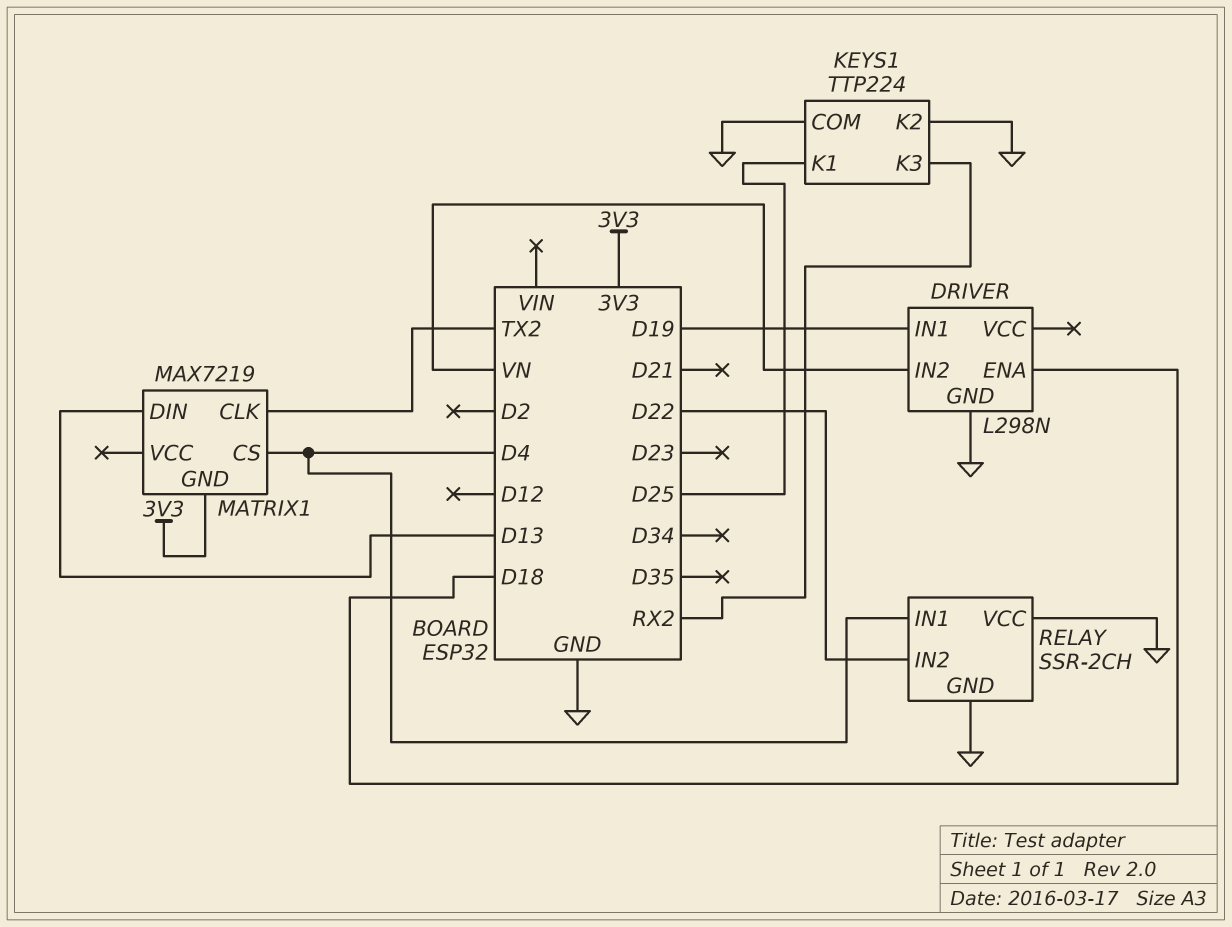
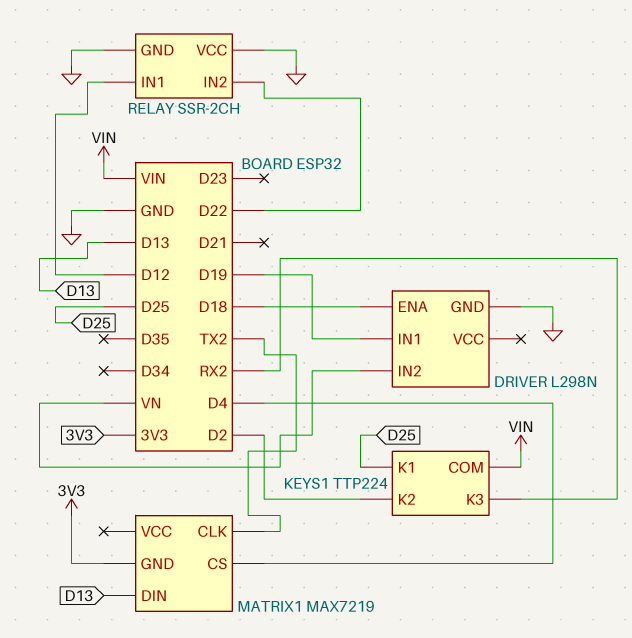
KEYS1 pin COM: GND -> VIN
KEYS1 pin K2: GND -> D2
RELAY pin IN1: D4 -> D12

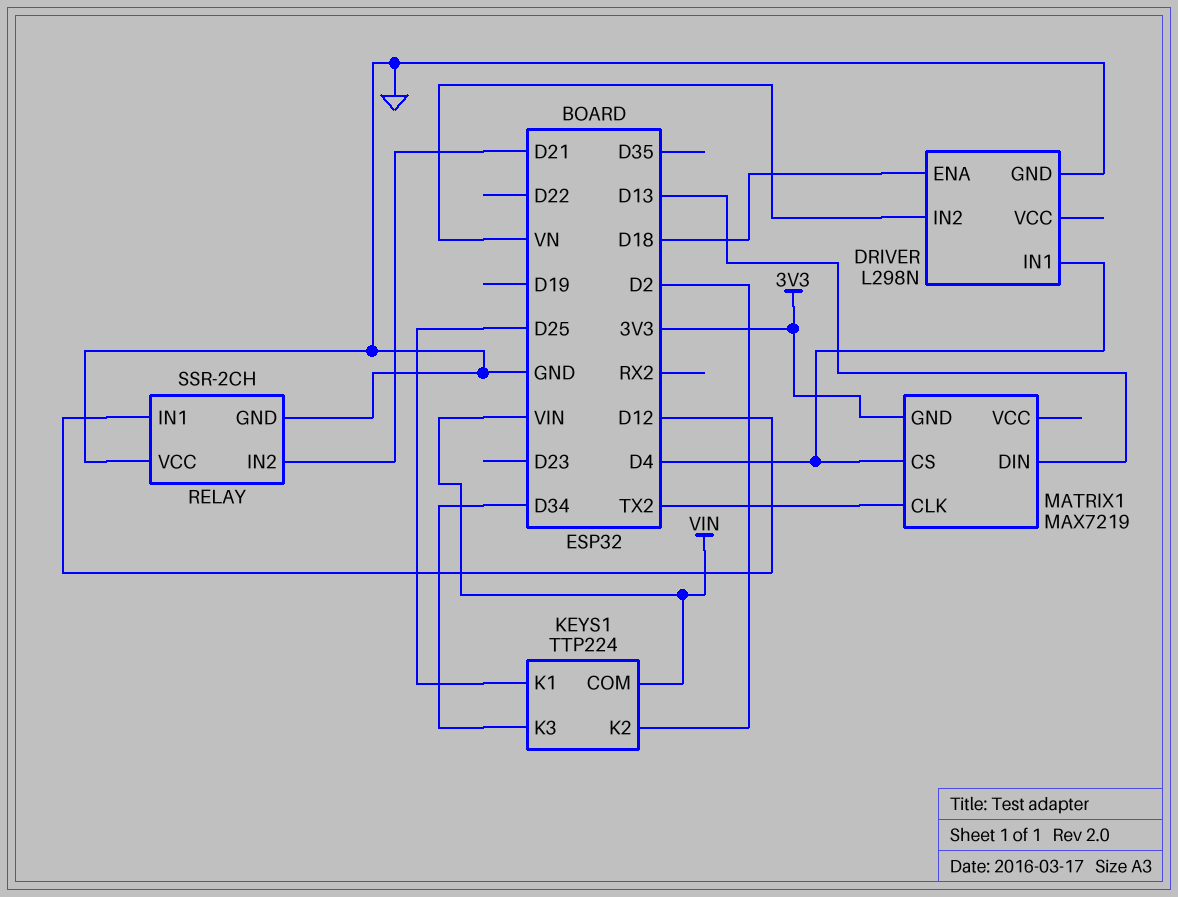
DRIVER pin IN1: D19 -> D4
KEYS1 pin K3: RX2 -> D34
RELAY pin IN2: D22 -> D21

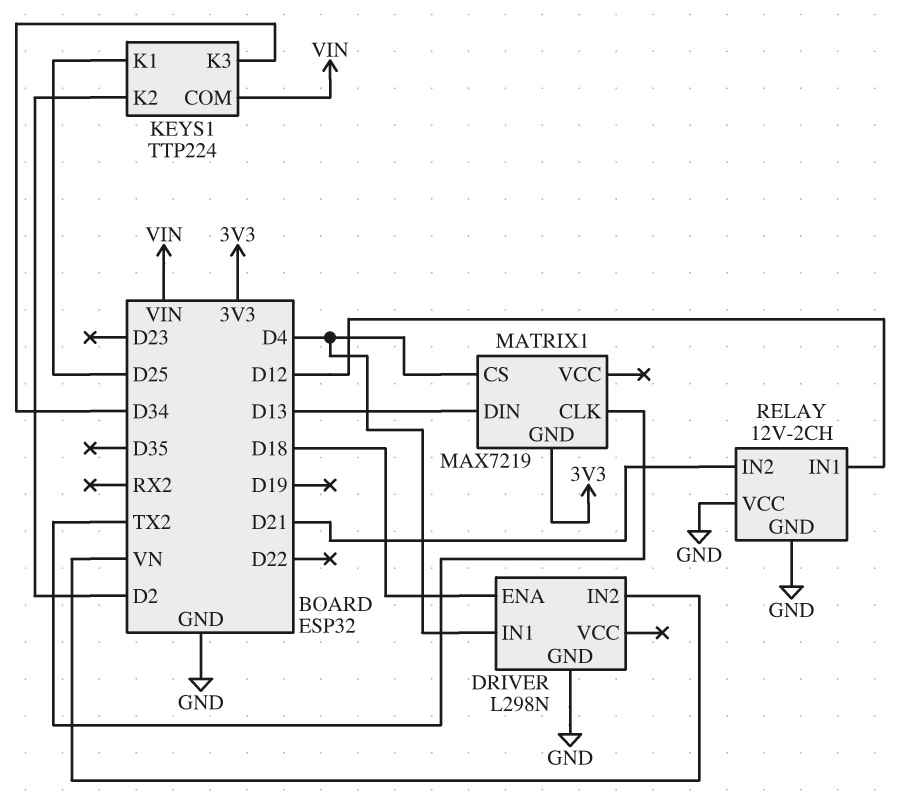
RELAY: SSR-2CH -> 12V-2CH

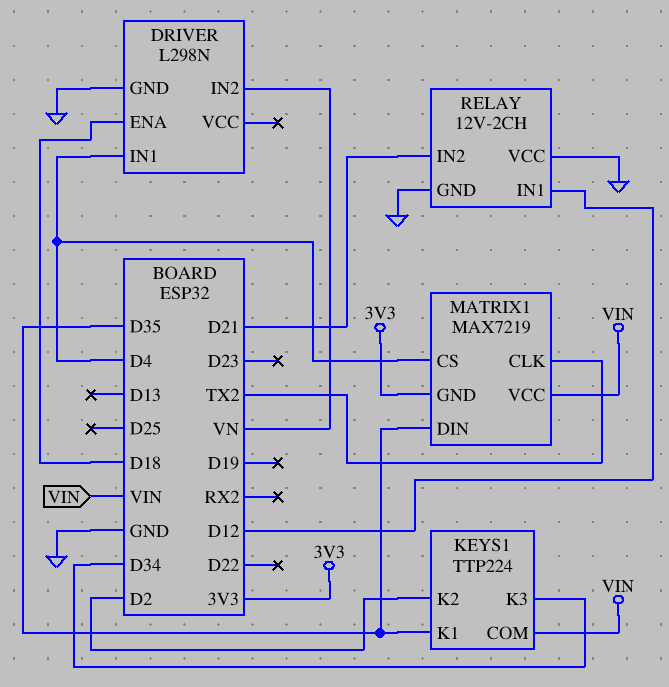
KEYS1 pin K1: D25 -> D35
MATRIX1 pin DIN: D13 -> D35
MATRIX1 pin VCC: none -> VIN

